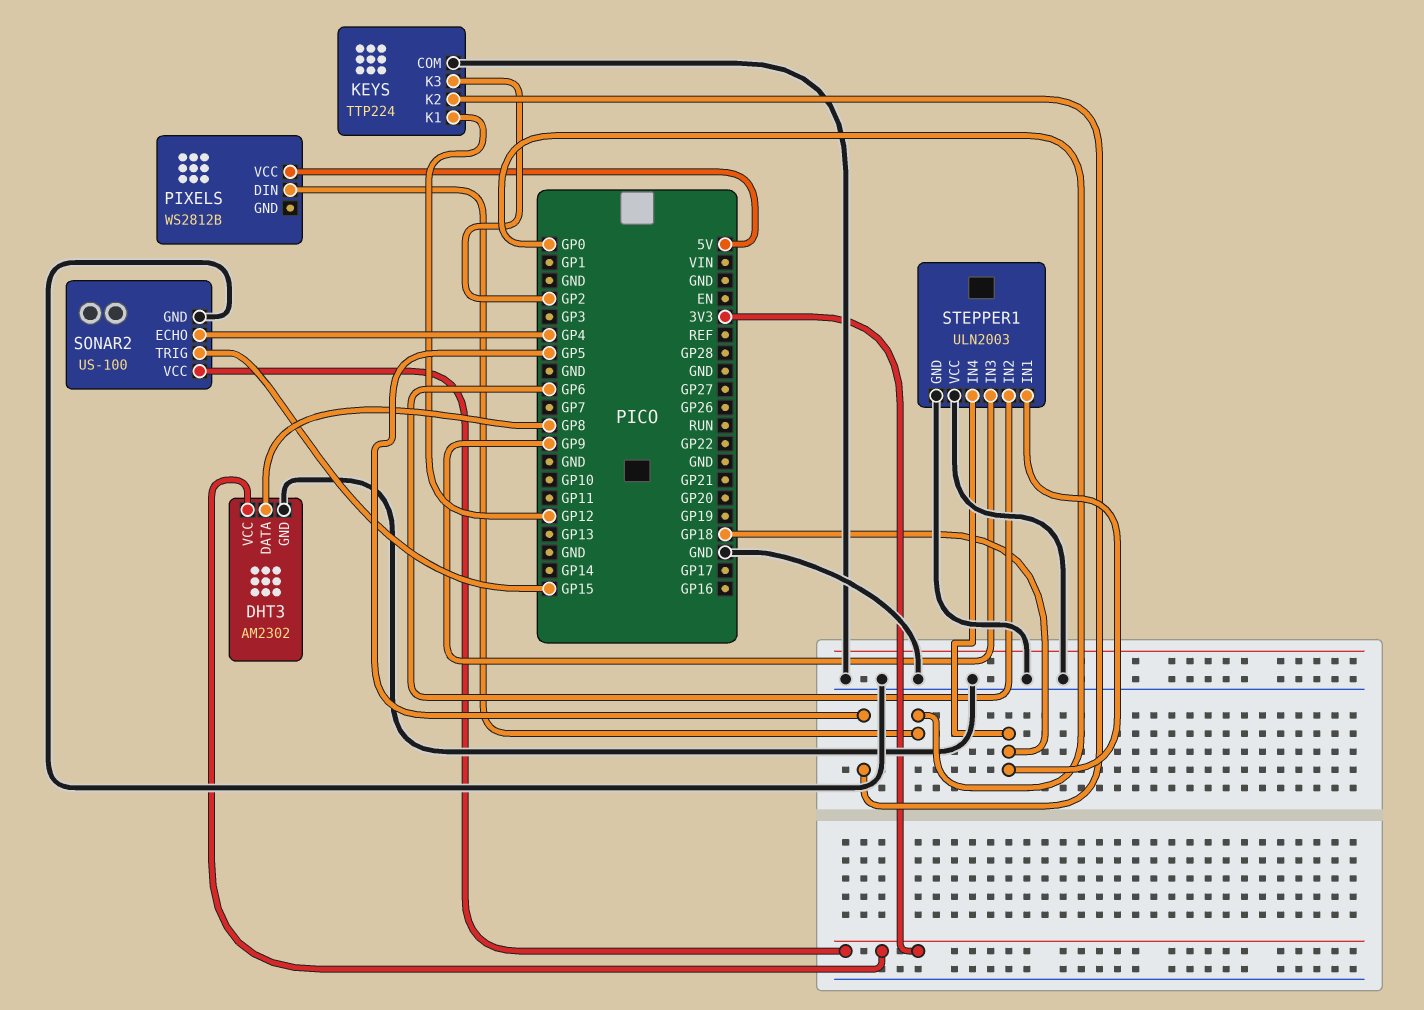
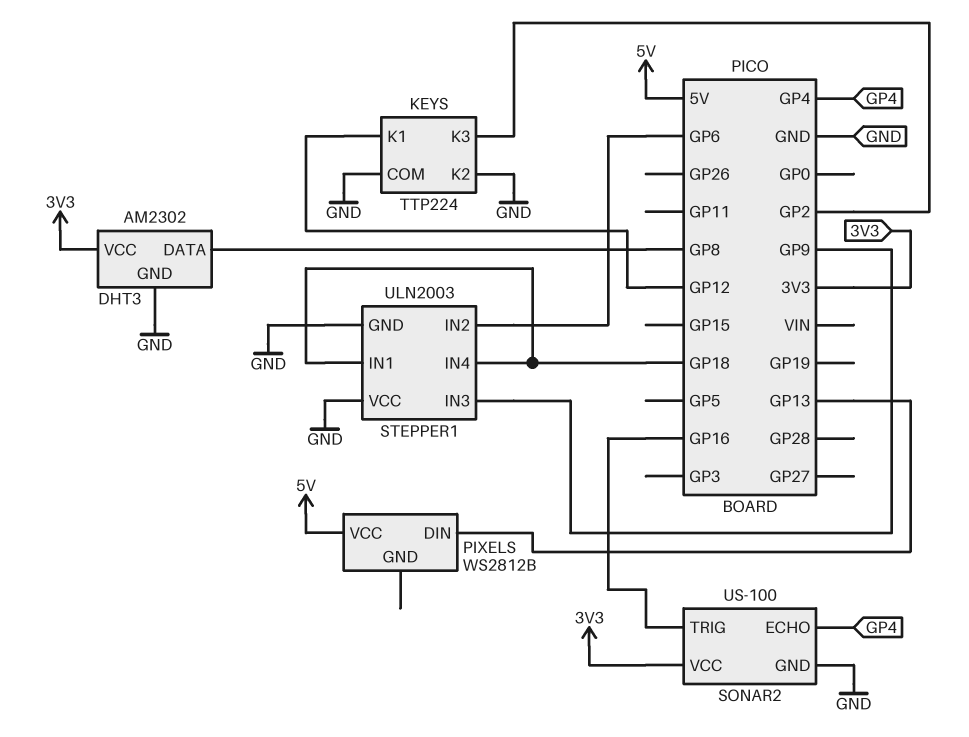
KEYS pin K2: GP5 -> GND
PIXELS pin DIN: GP0 -> GP13
SONAR2 pin TRIG: GP15 -> GP16

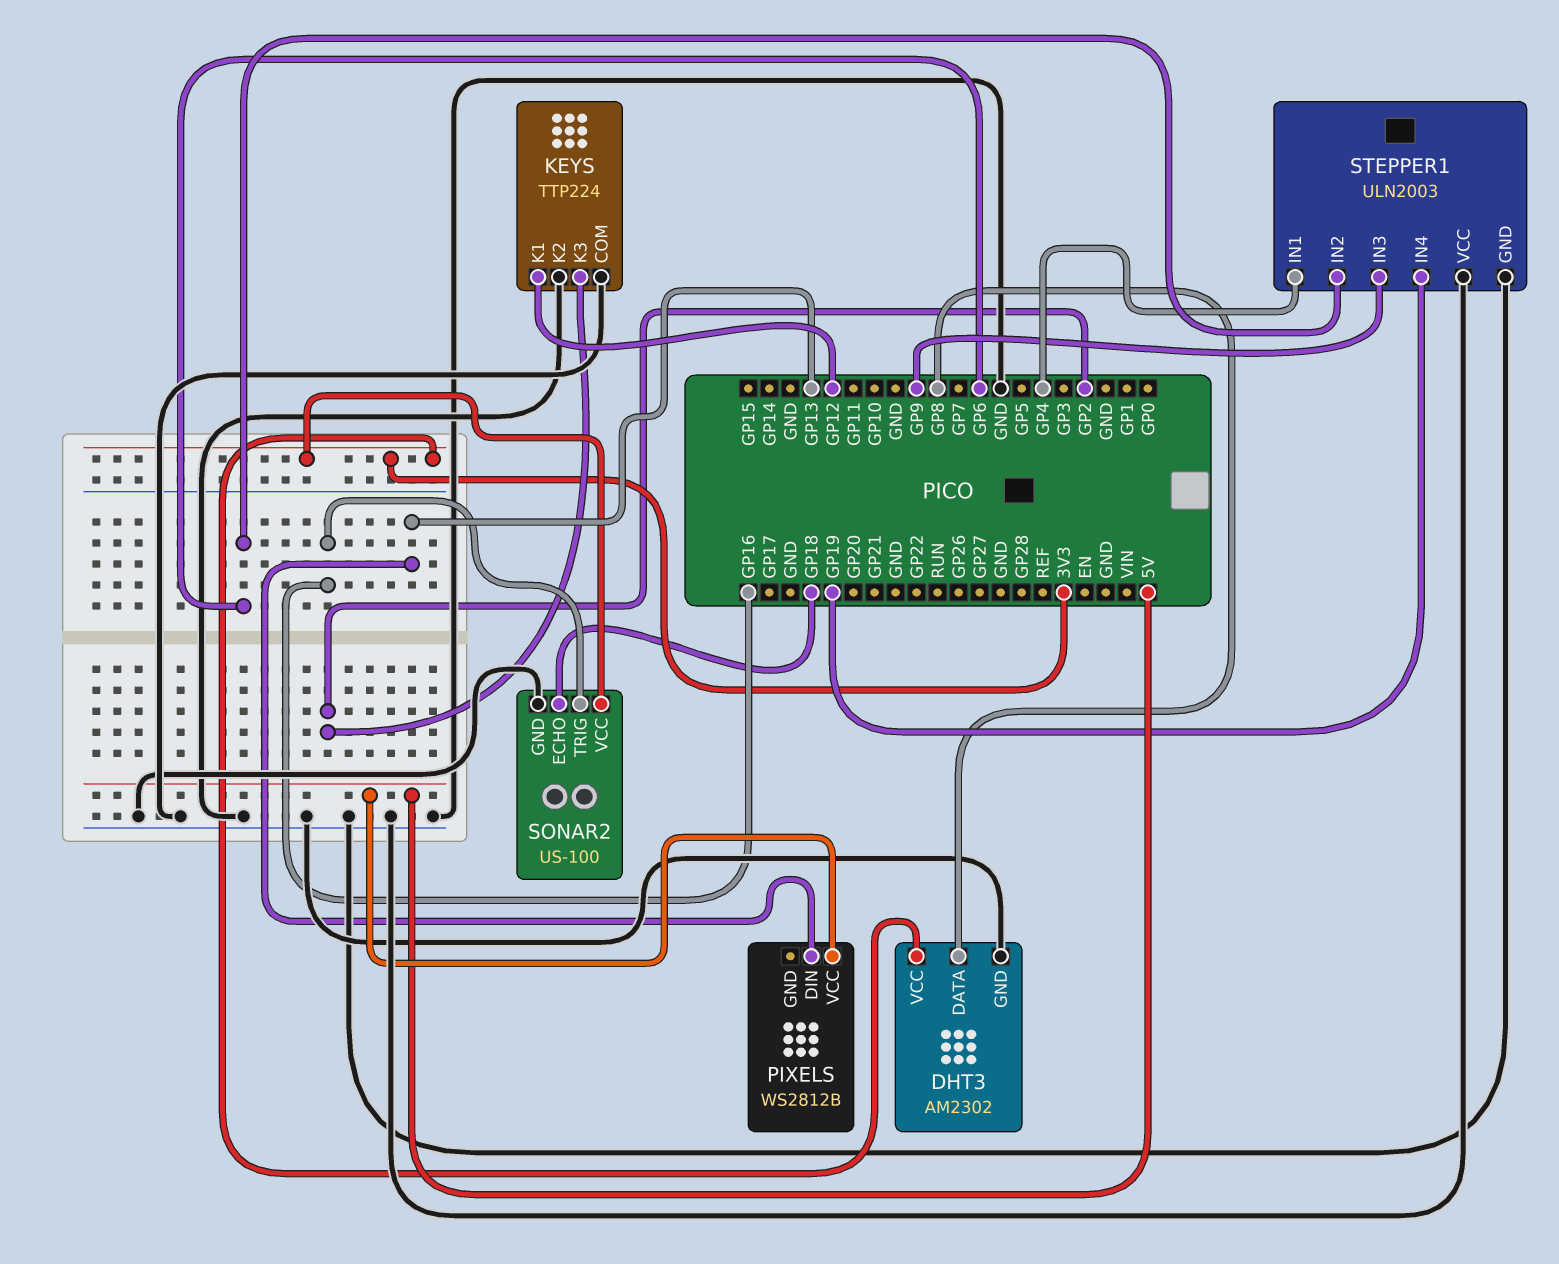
SONAR2 pin ECHO: GP4 -> GP18
STEPPER1 pin IN1: GP18 -> GP4
STEPPER1 pin IN4: GP18 -> GP19

